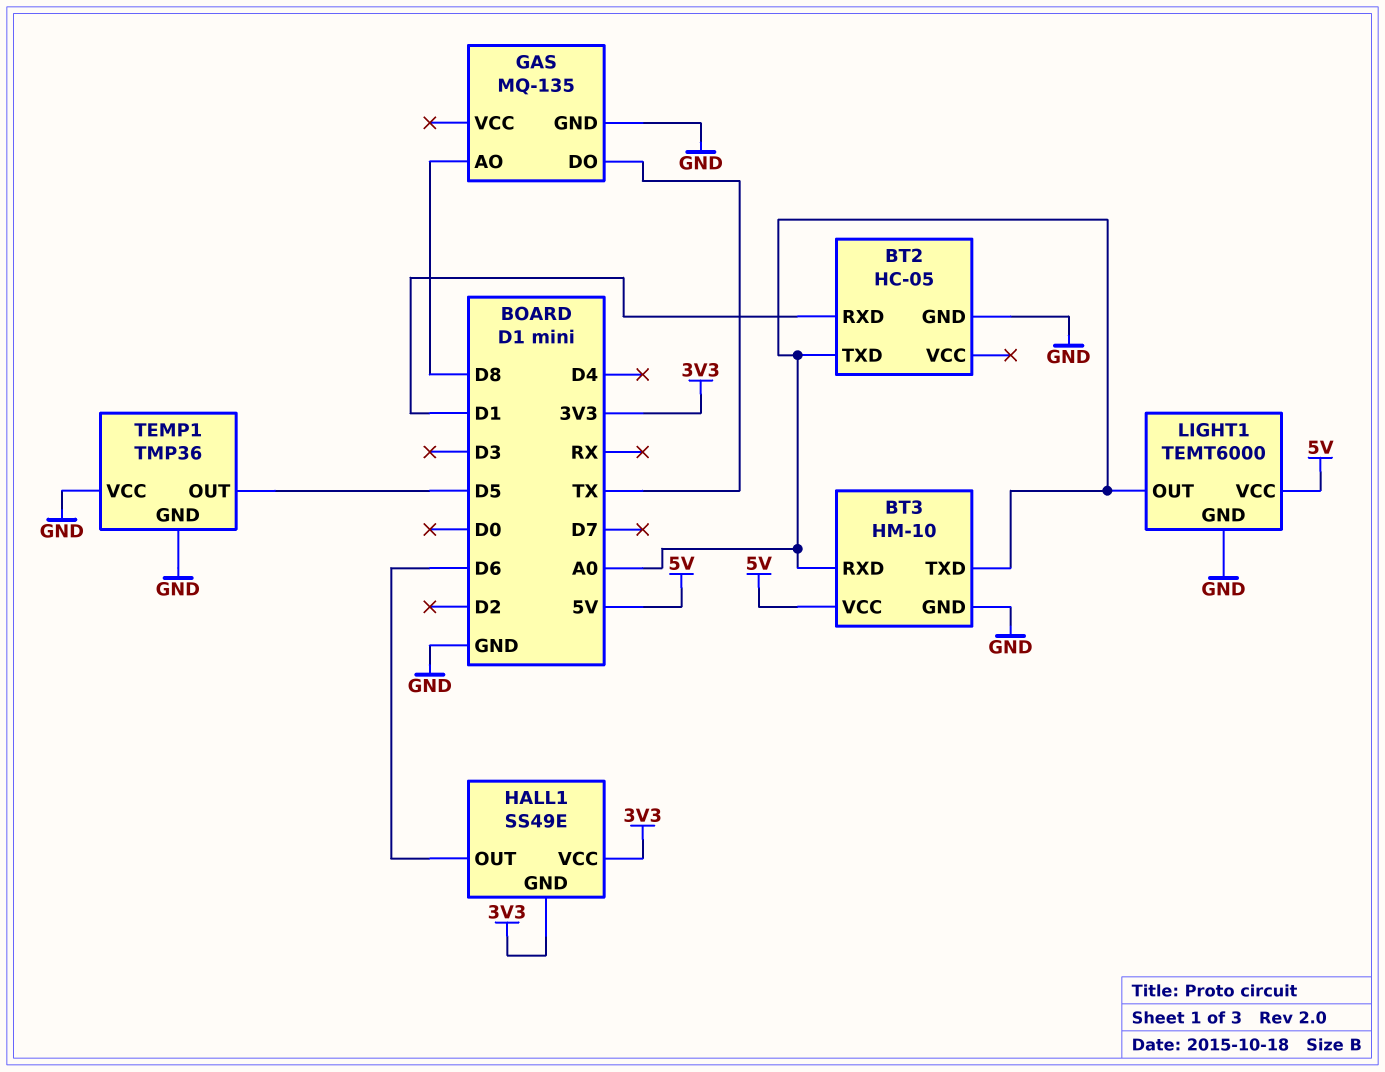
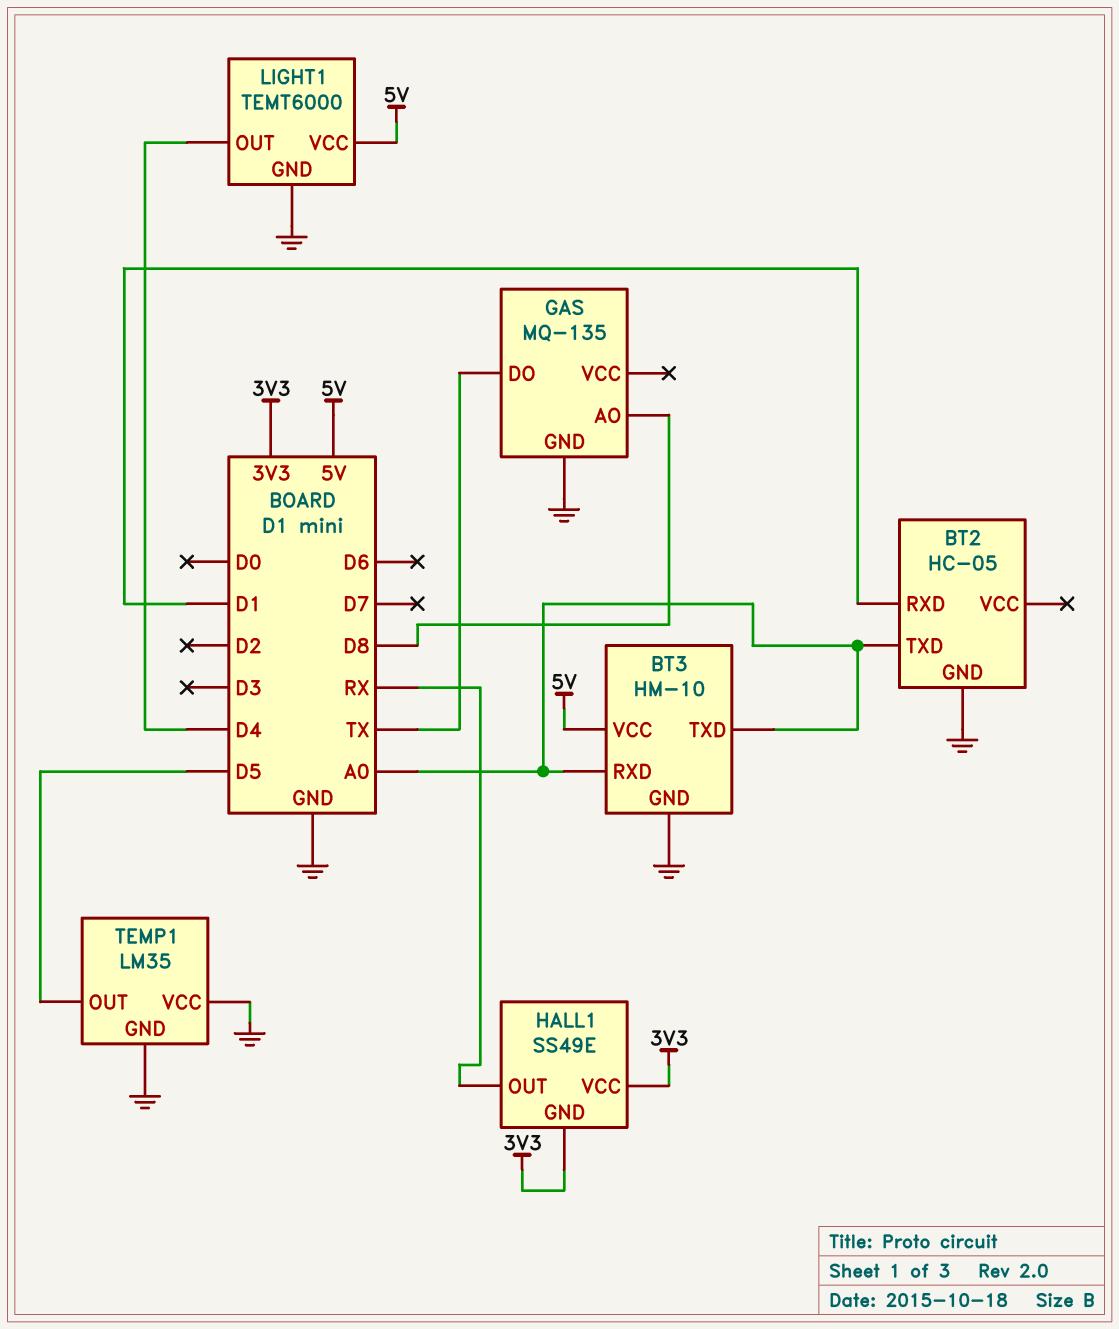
HALL1 pin OUT: D6 -> RX
LIGHT1 pin OUT: A0 -> D4
TEMP1: TMP36 -> LM35

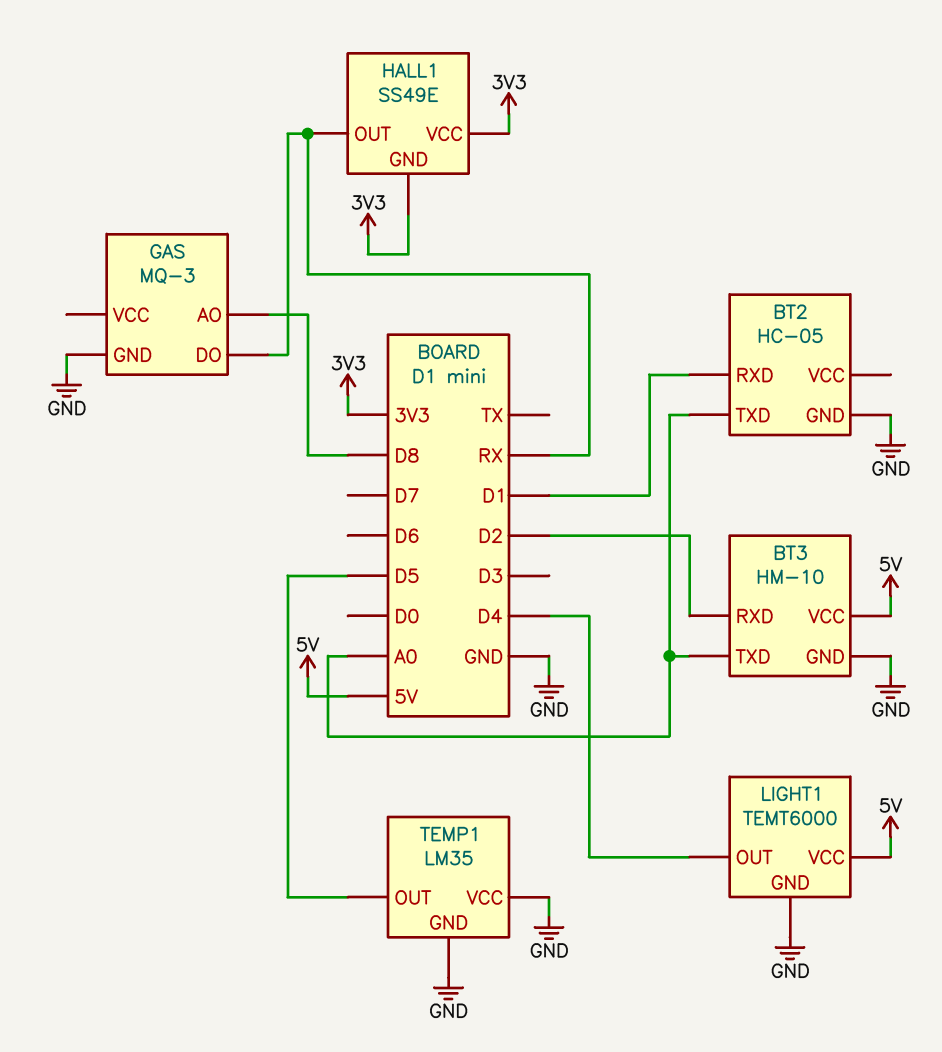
BT3 pin RXD: A0 -> D2
GAS: MQ-135 -> MQ-3
GAS pin DO: TX -> RX

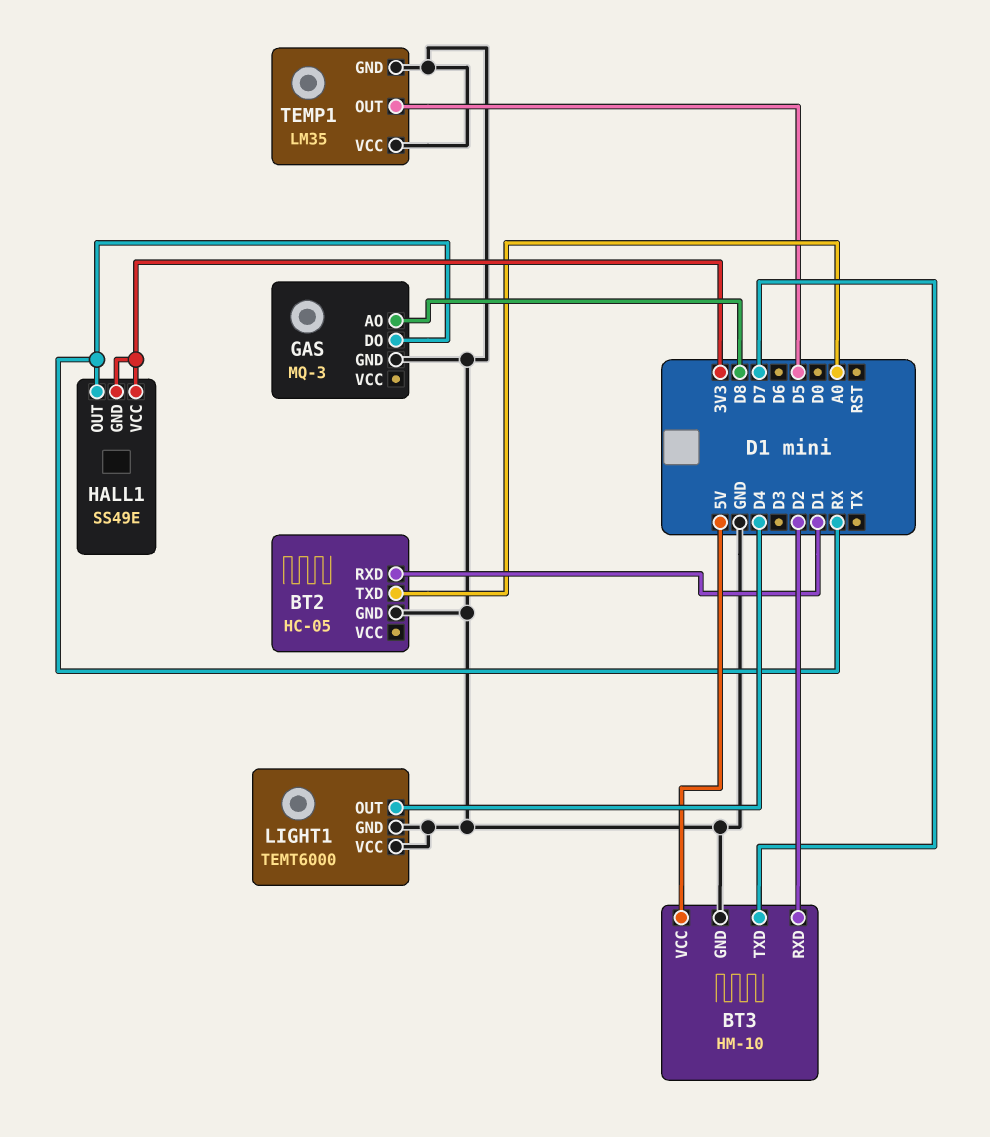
BT3 pin TXD: A0 -> D7
LIGHT1 pin VCC: 5V -> GND

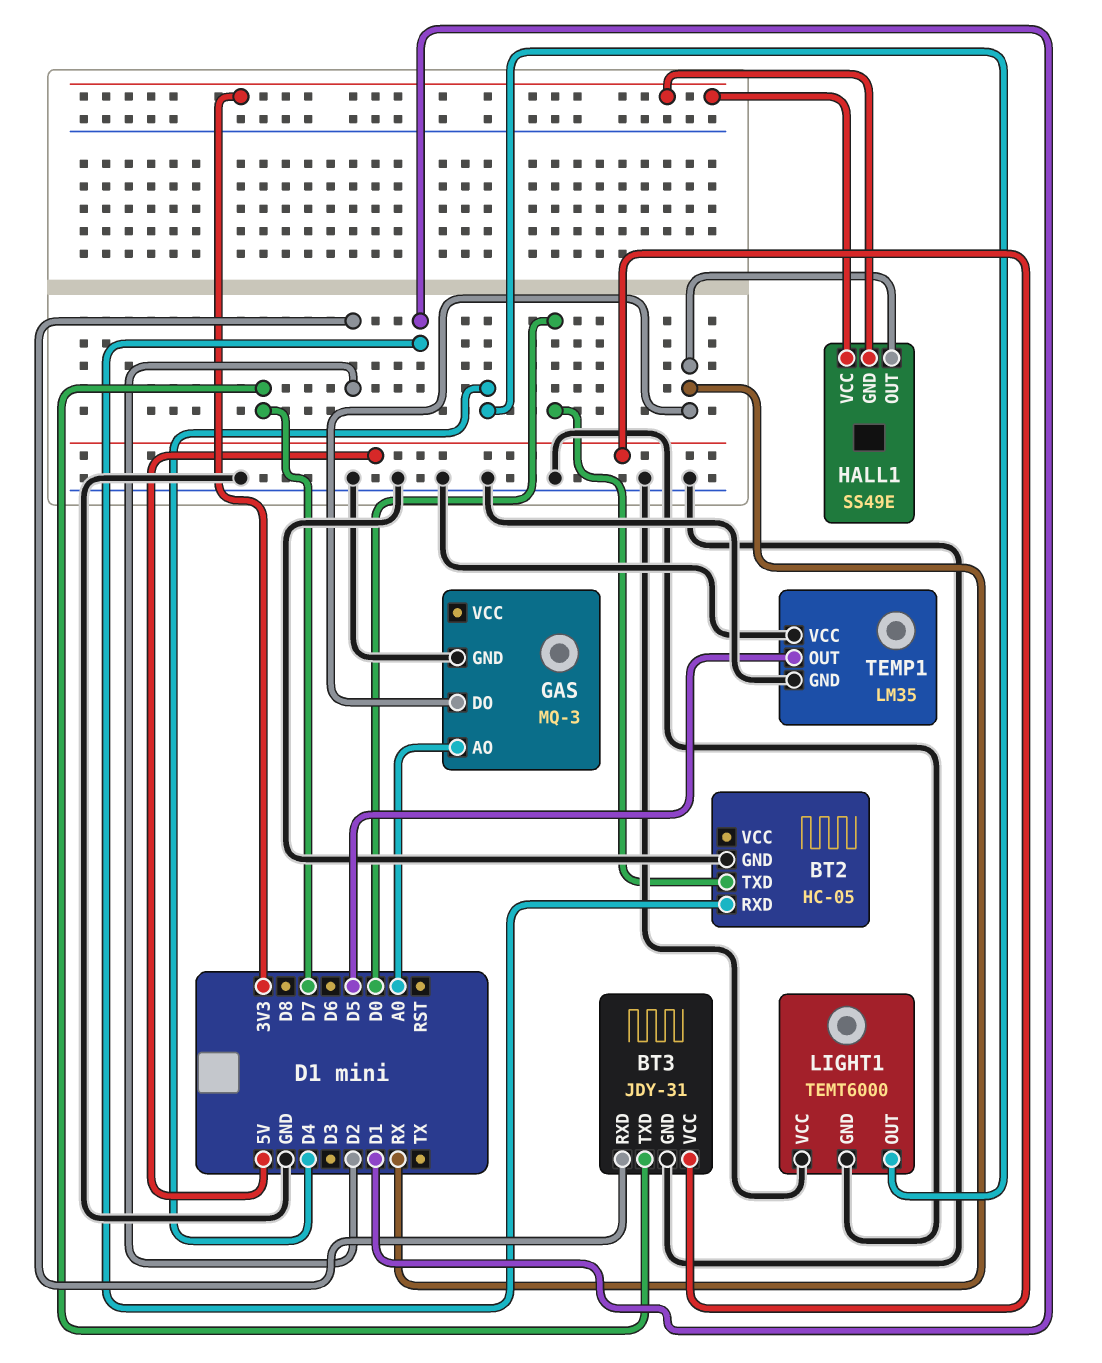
BT2 pin TXD: A0 -> D0
BT3: HM-10 -> JDY-31
GAS pin AO: D8 -> A0

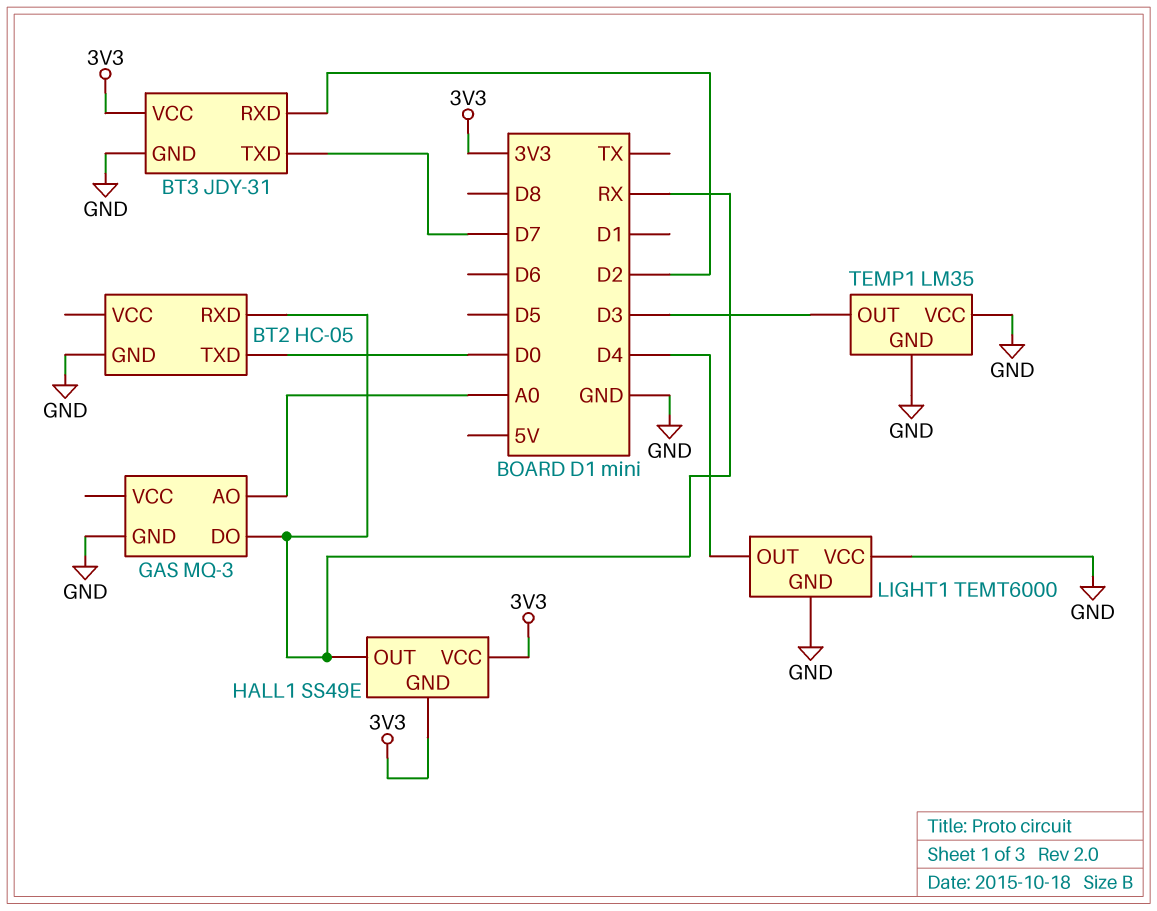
BT2 pin RXD: D1 -> RX
BT3 pin VCC: 5V -> 3V3
TEMP1 pin OUT: D5 -> D3

